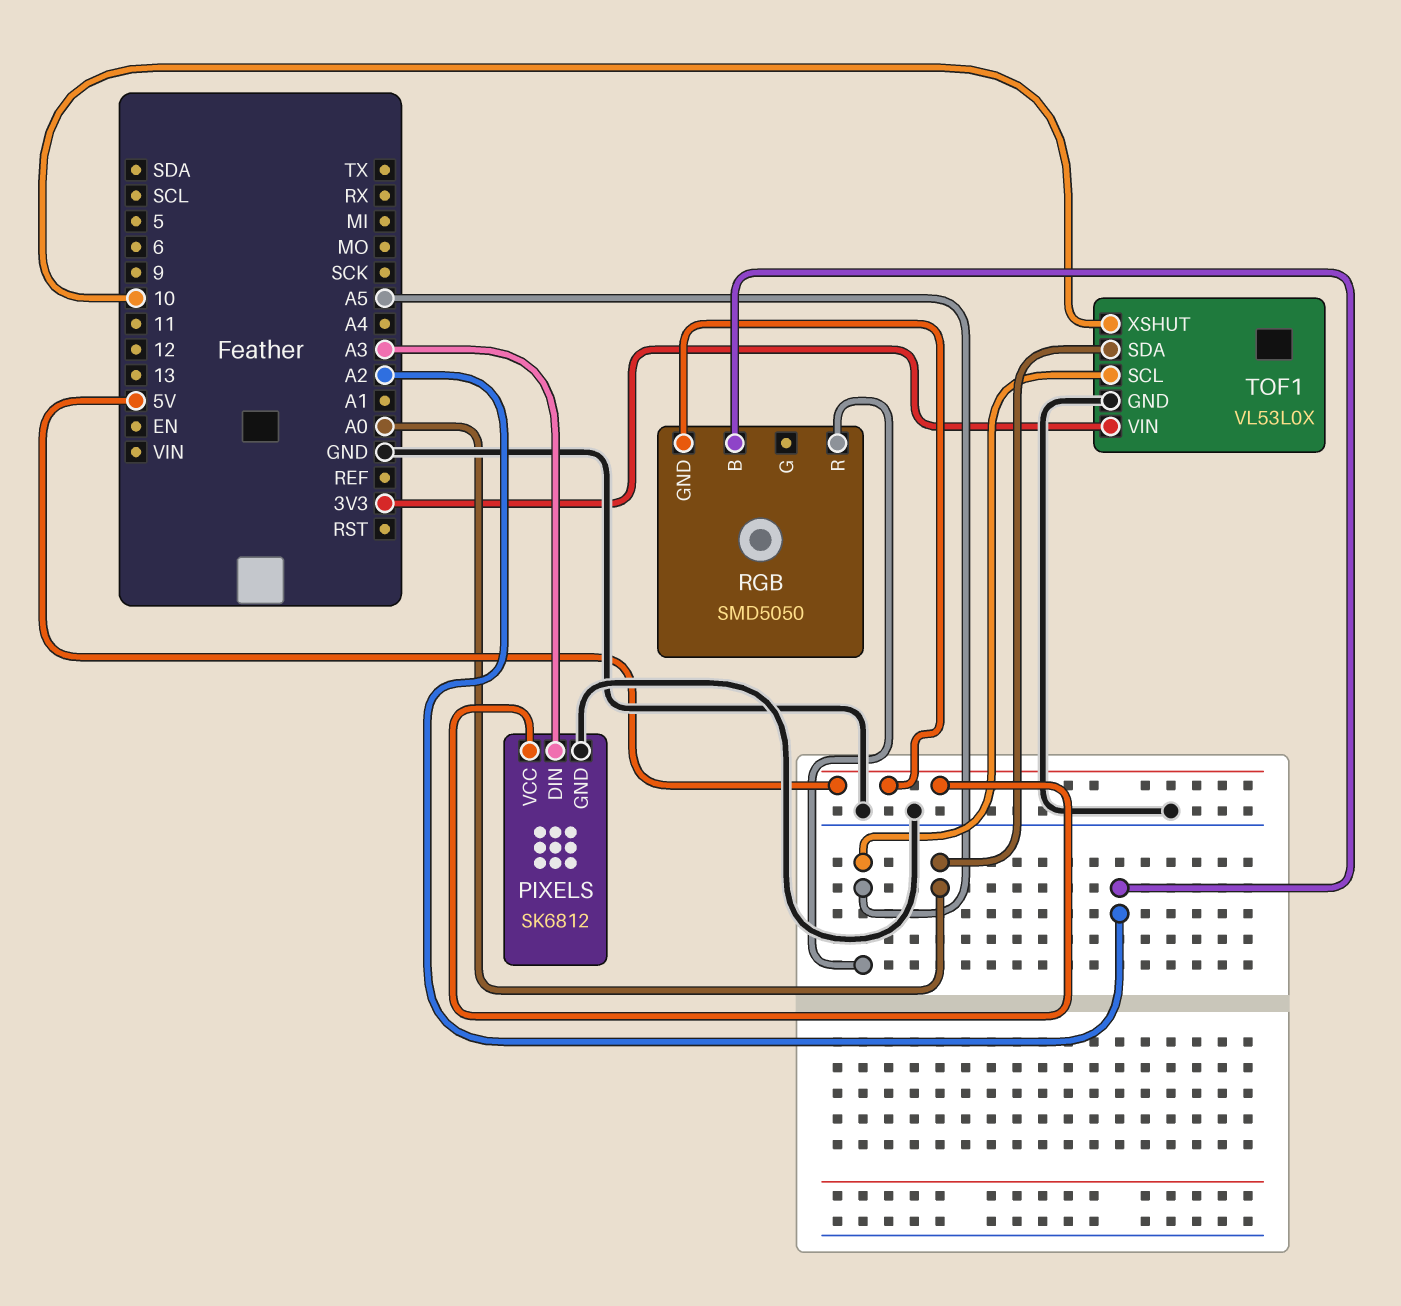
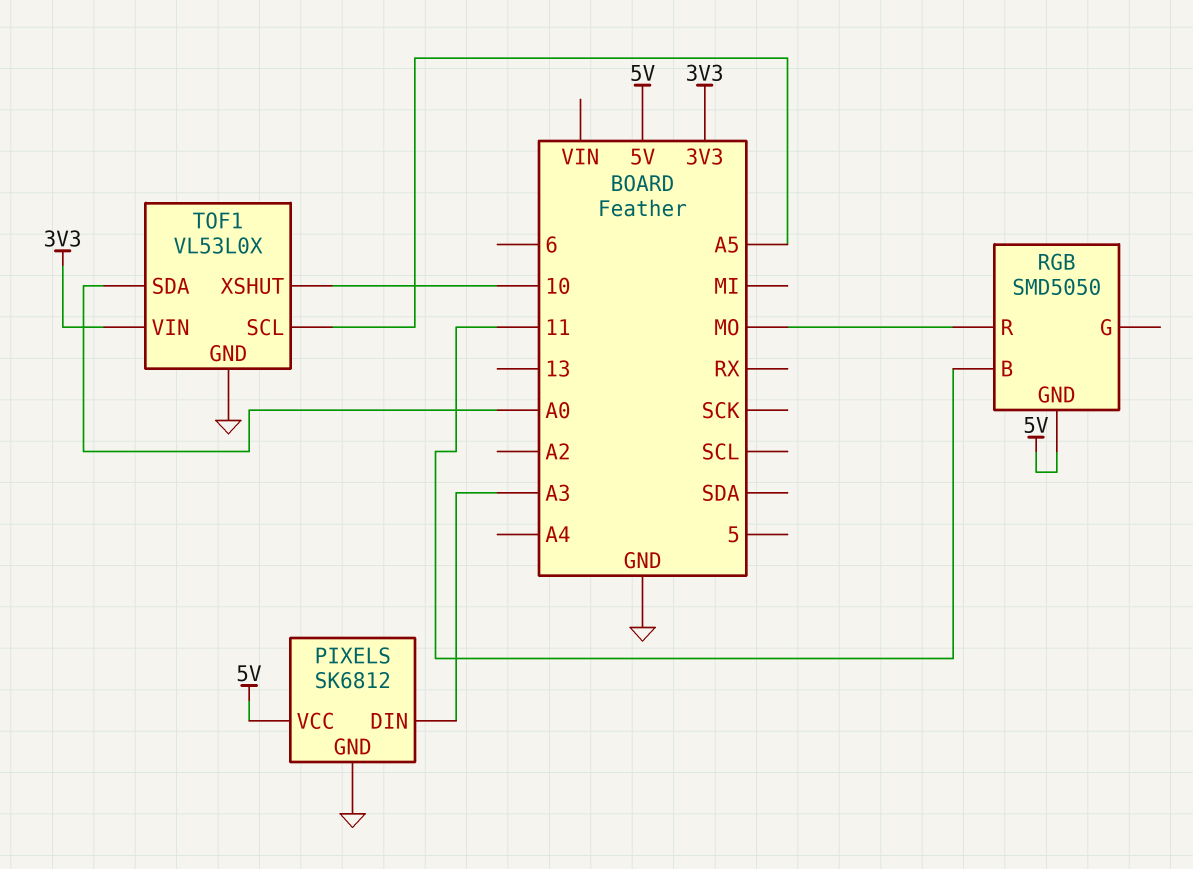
RGB pin B: A2 -> 11
RGB pin R: A5 -> MO

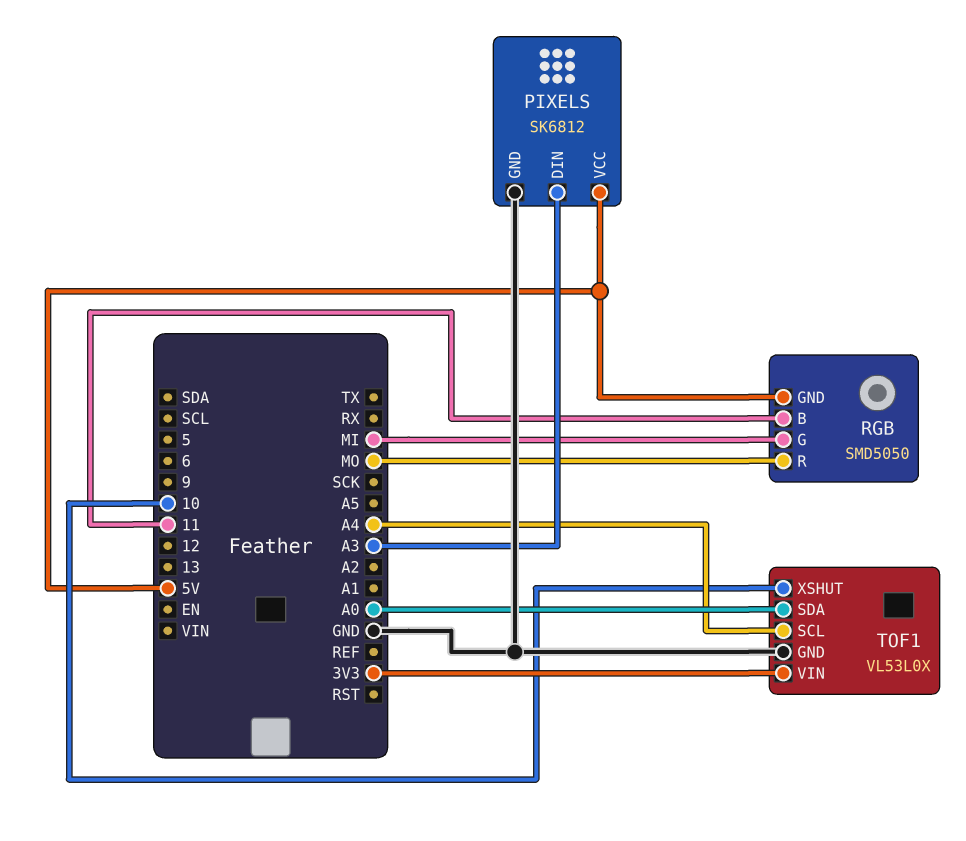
RGB pin G: none -> MI
TOF1 pin SCL: A5 -> A4

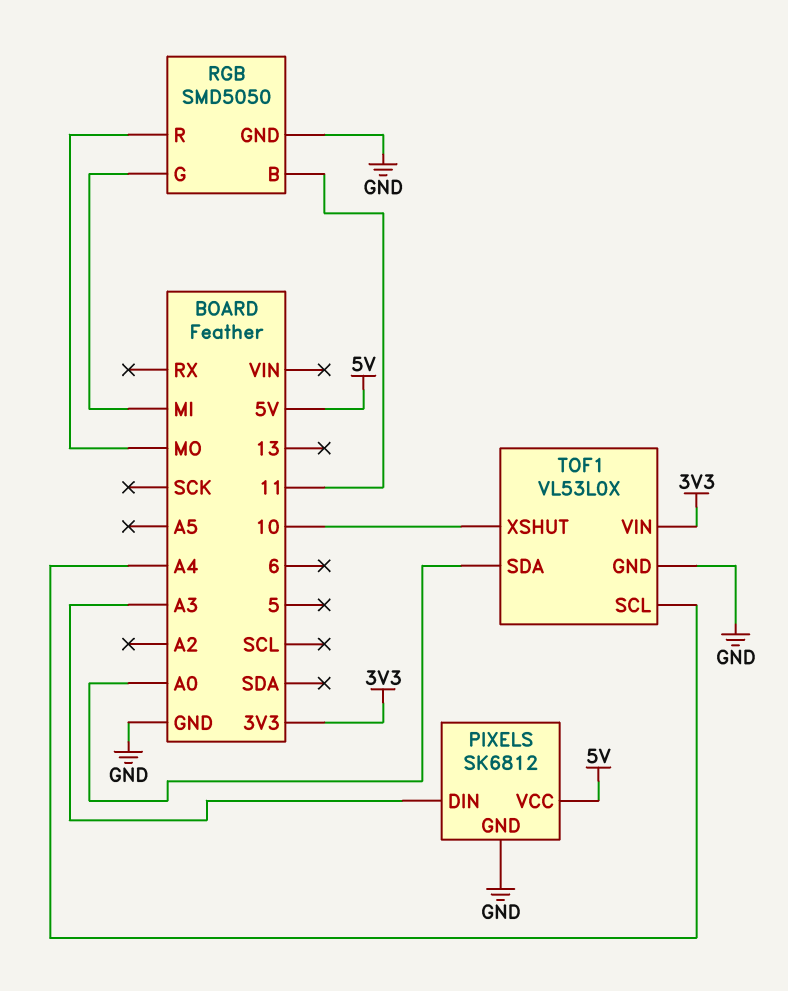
RGB pin GND: 5V -> GND

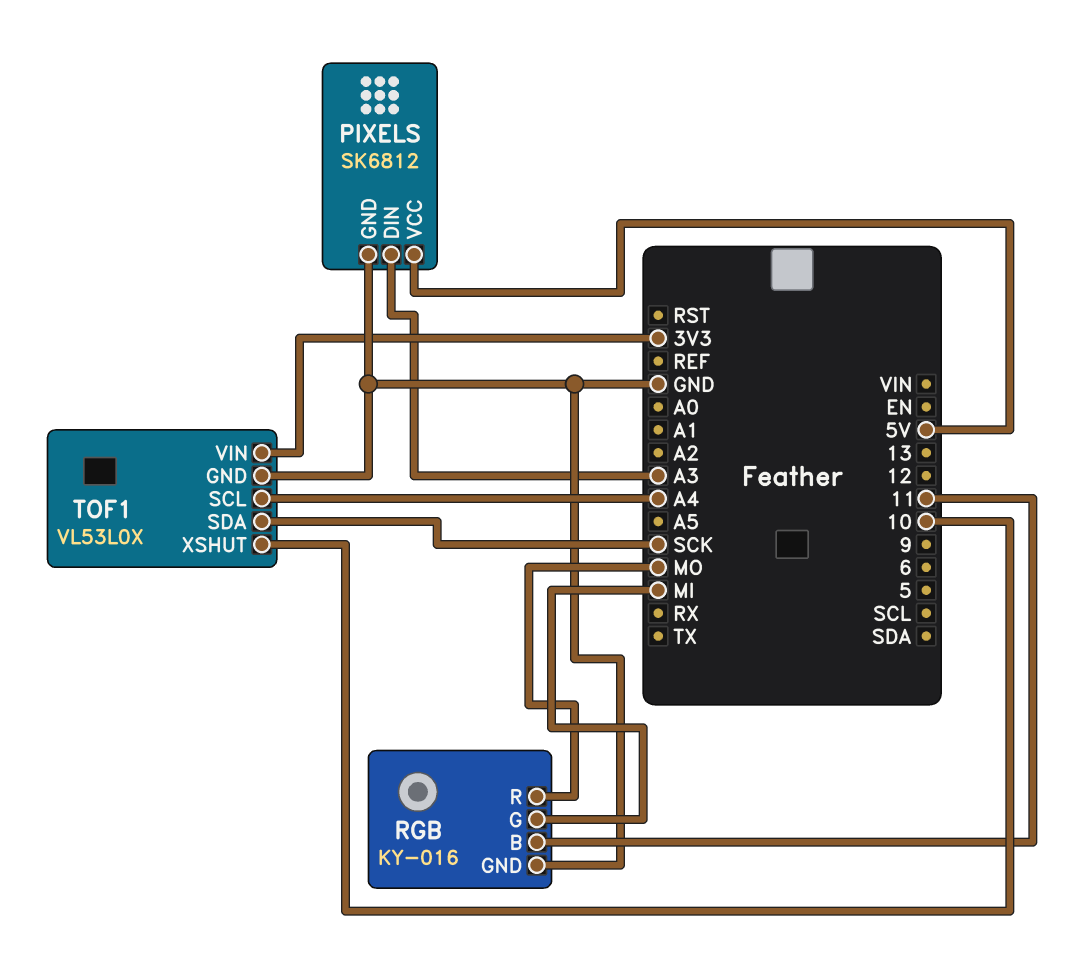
RGB: SMD5050 -> KY-016
TOF1 pin SDA: A0 -> SCK

